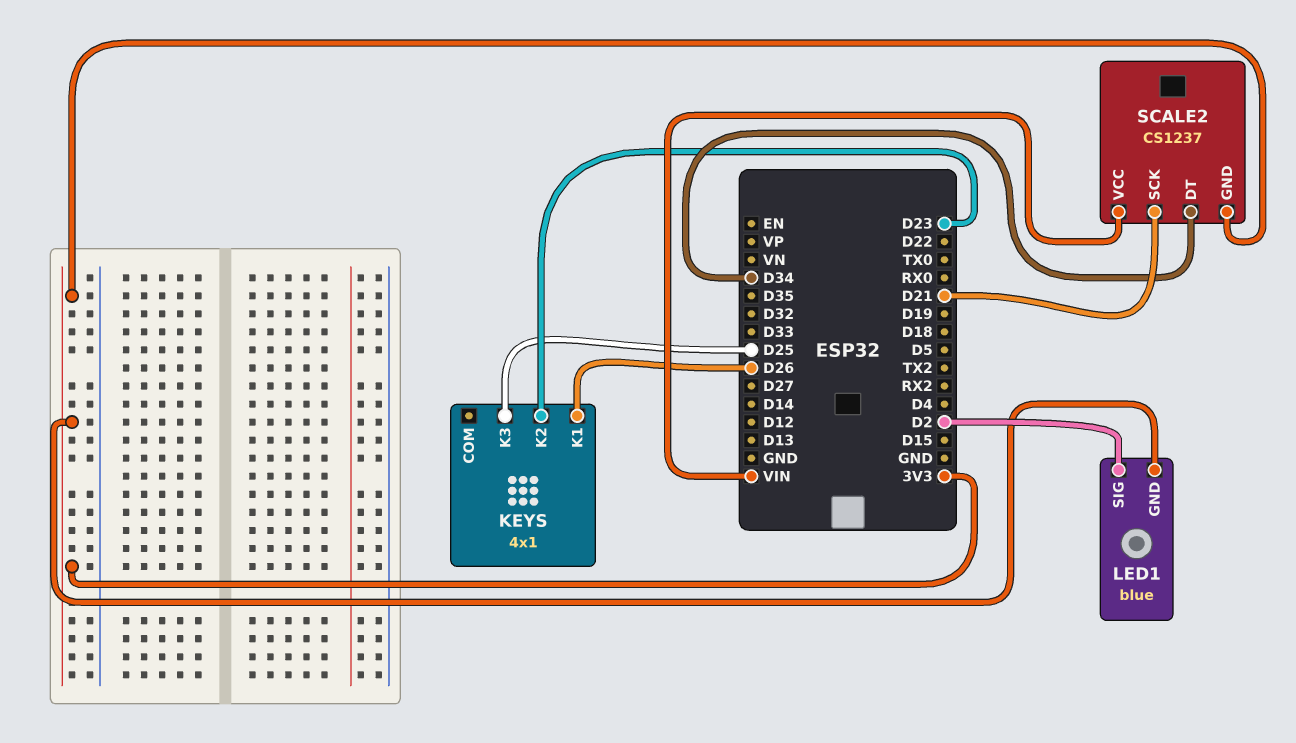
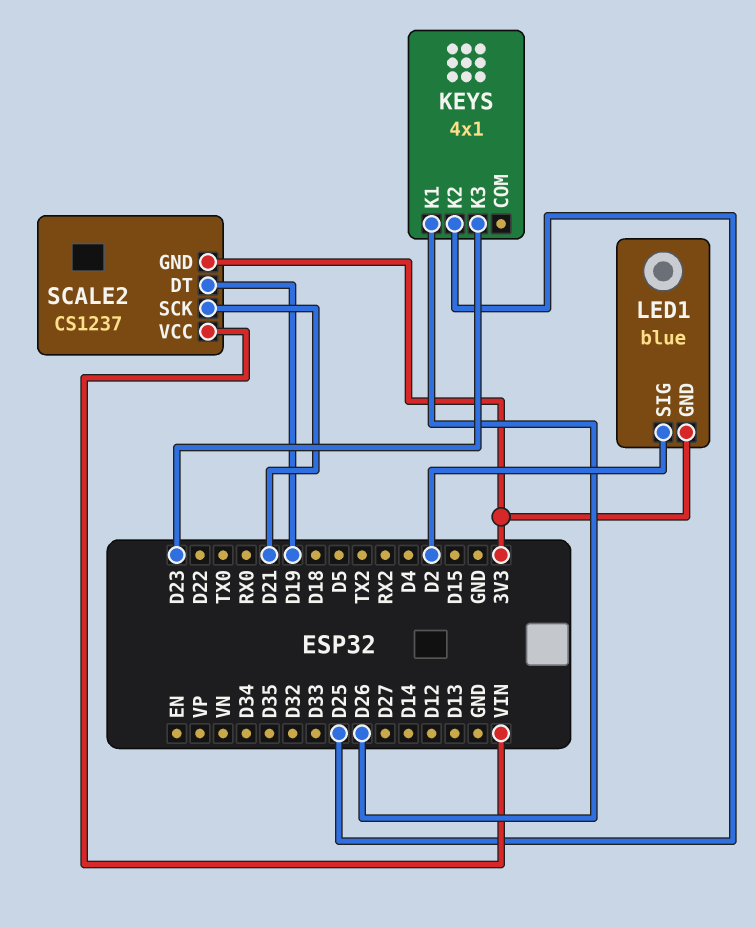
KEYS pin K2: D23 -> D25
KEYS pin K3: D25 -> D23
SCALE2 pin DT: D34 -> D19

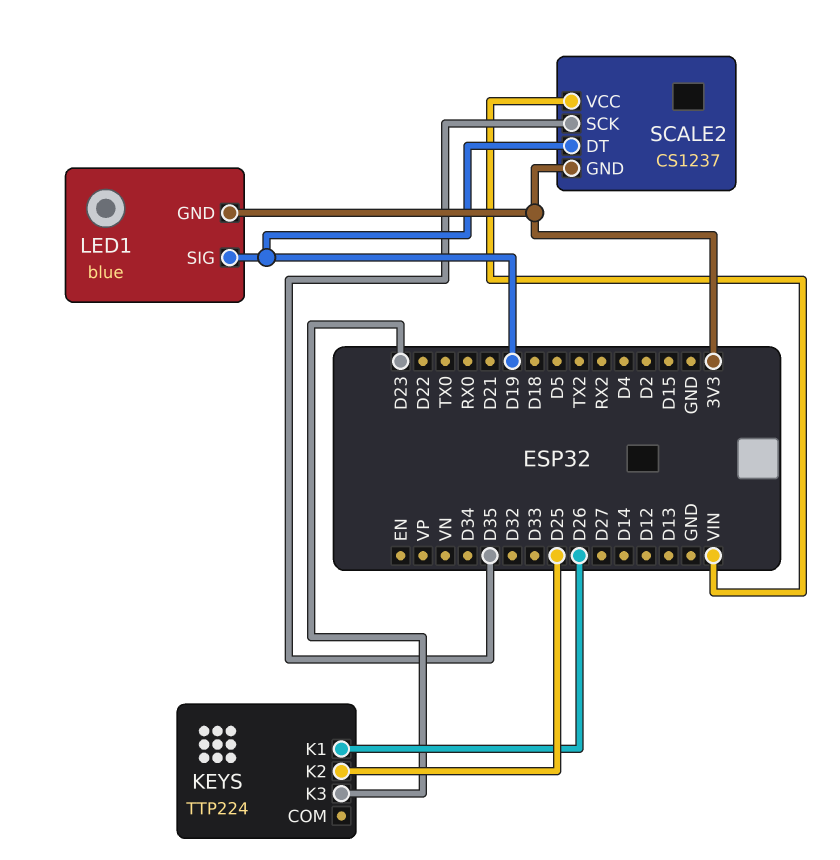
KEYS: 4x1 -> TTP224
LED1 pin SIG: D2 -> D19
SCALE2 pin SCK: D21 -> D35

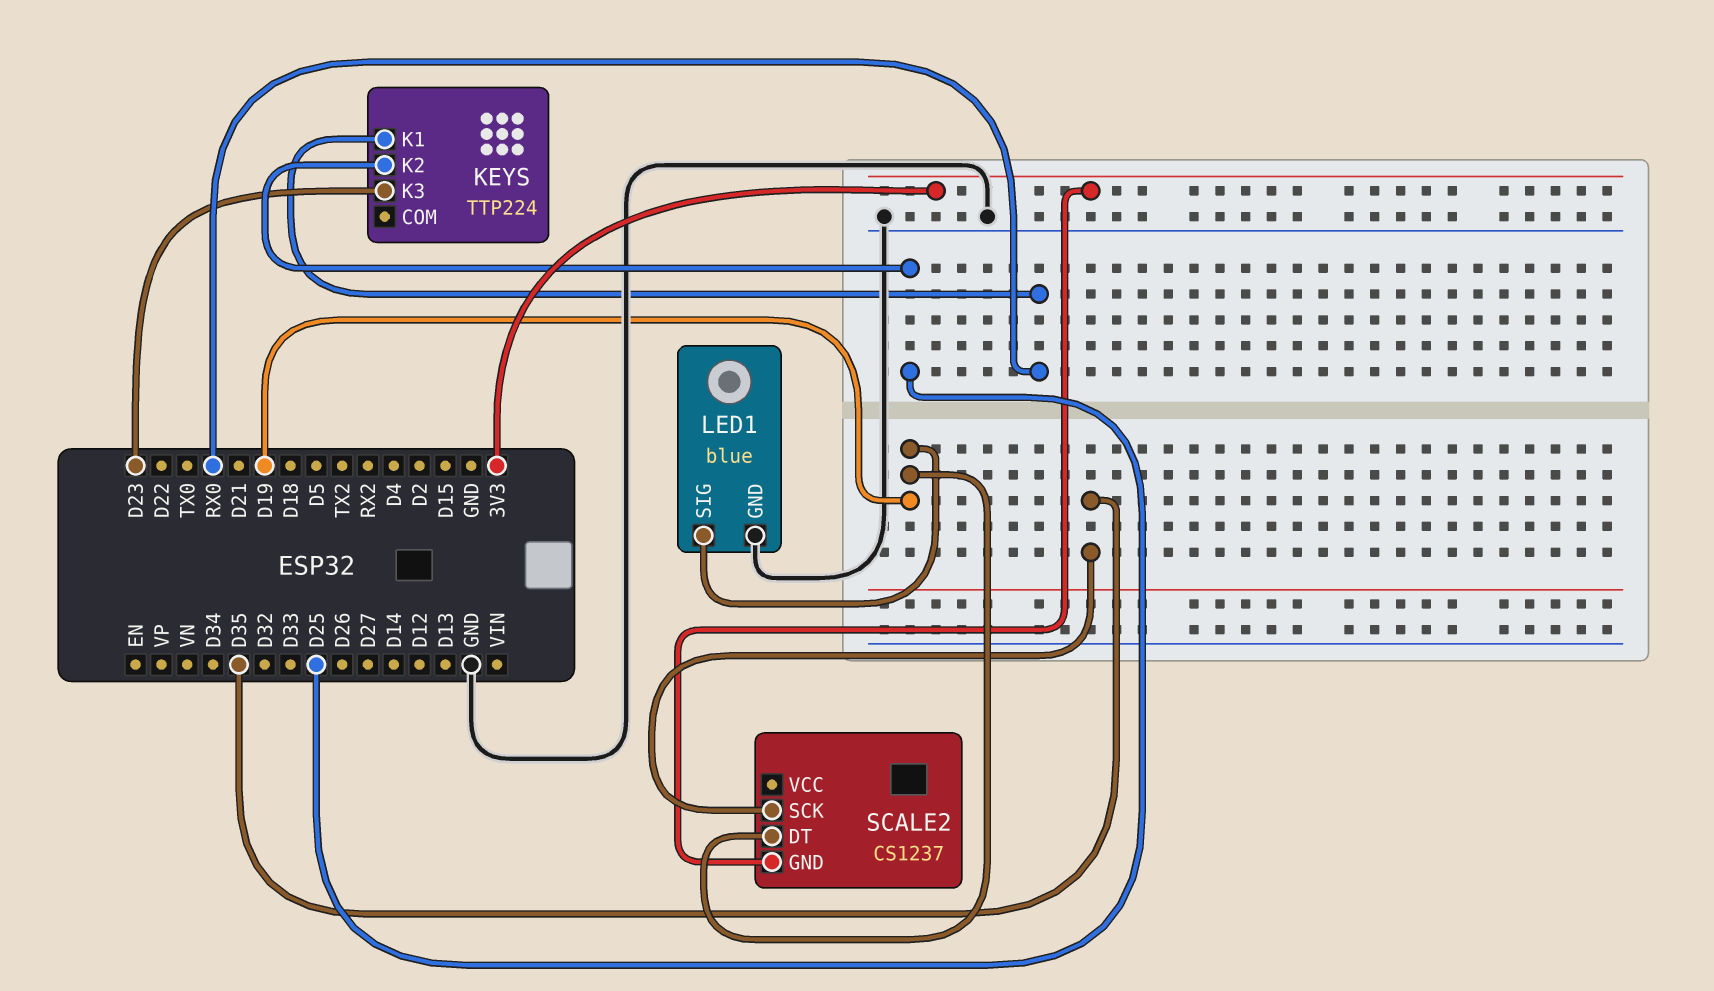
KEYS pin K1: D26 -> RX0
LED1 pin GND: 3V3 -> GND
SCALE2 pin VCC: VIN -> none

